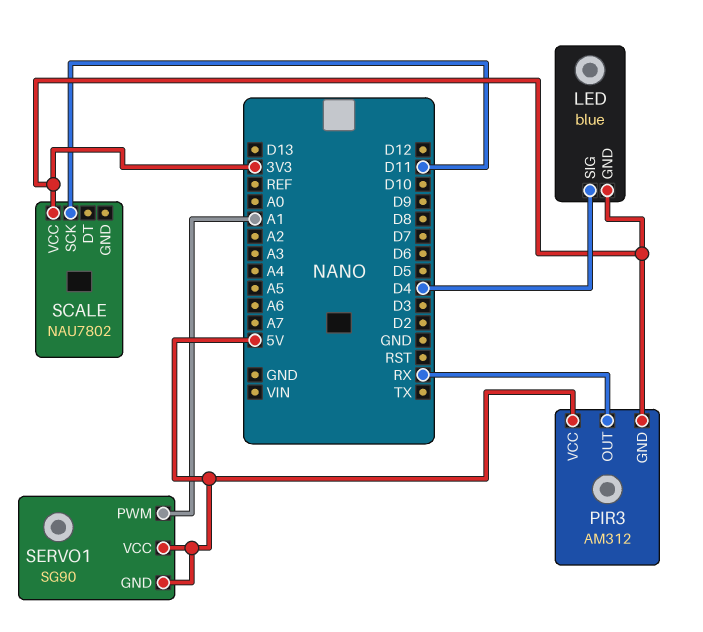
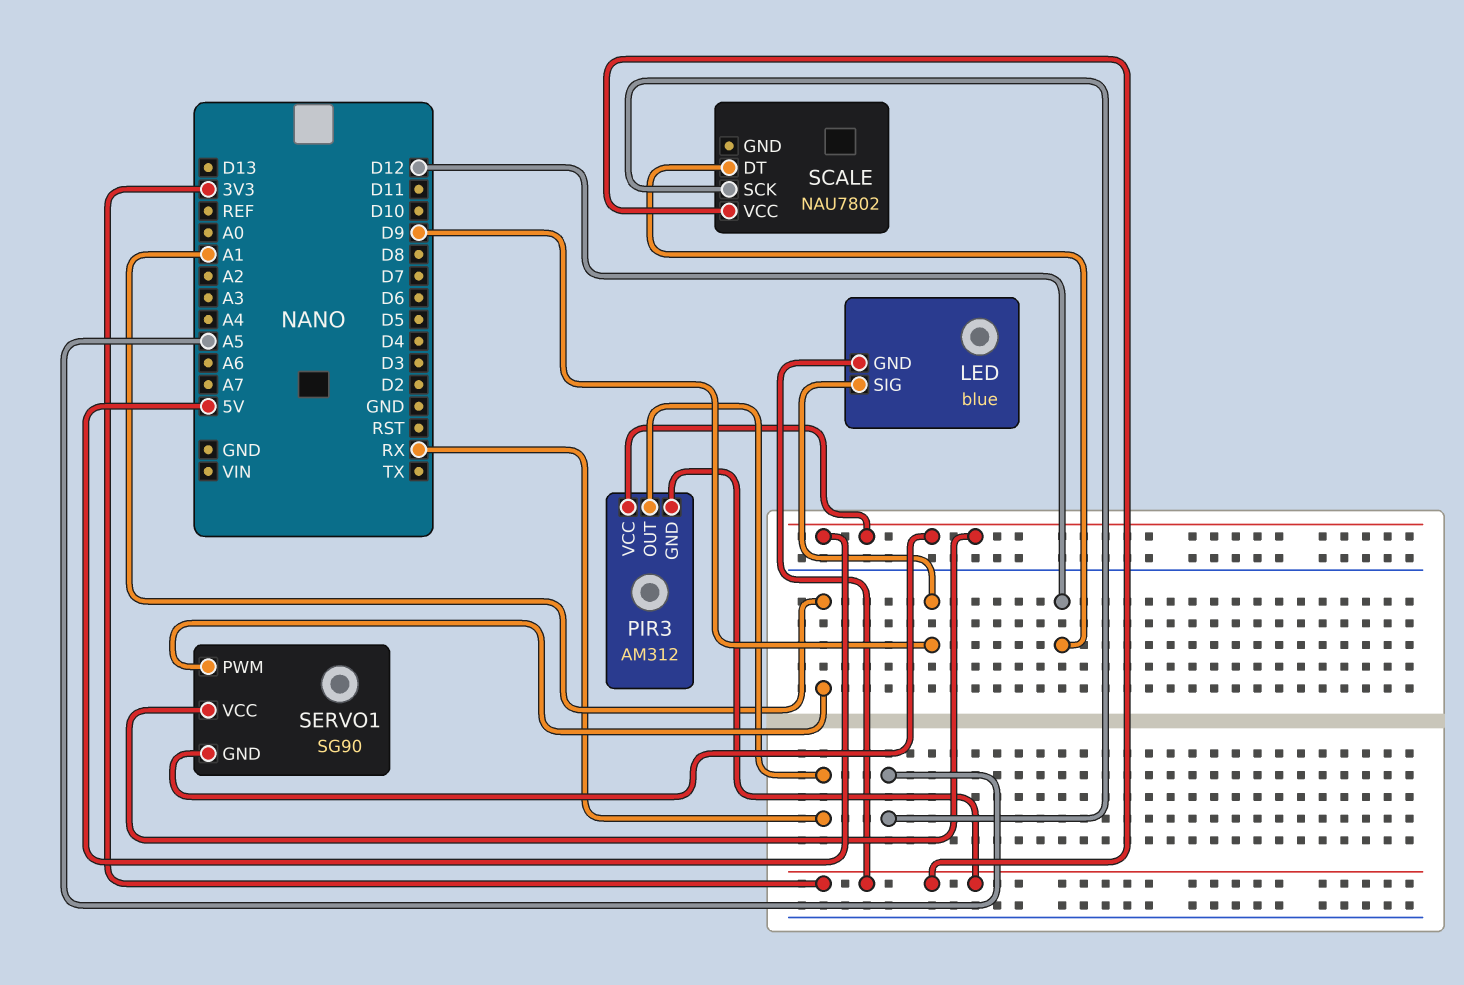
LED pin SIG: D4 -> D9
SCALE pin DT: none -> D12
SCALE pin SCK: D11 -> A5

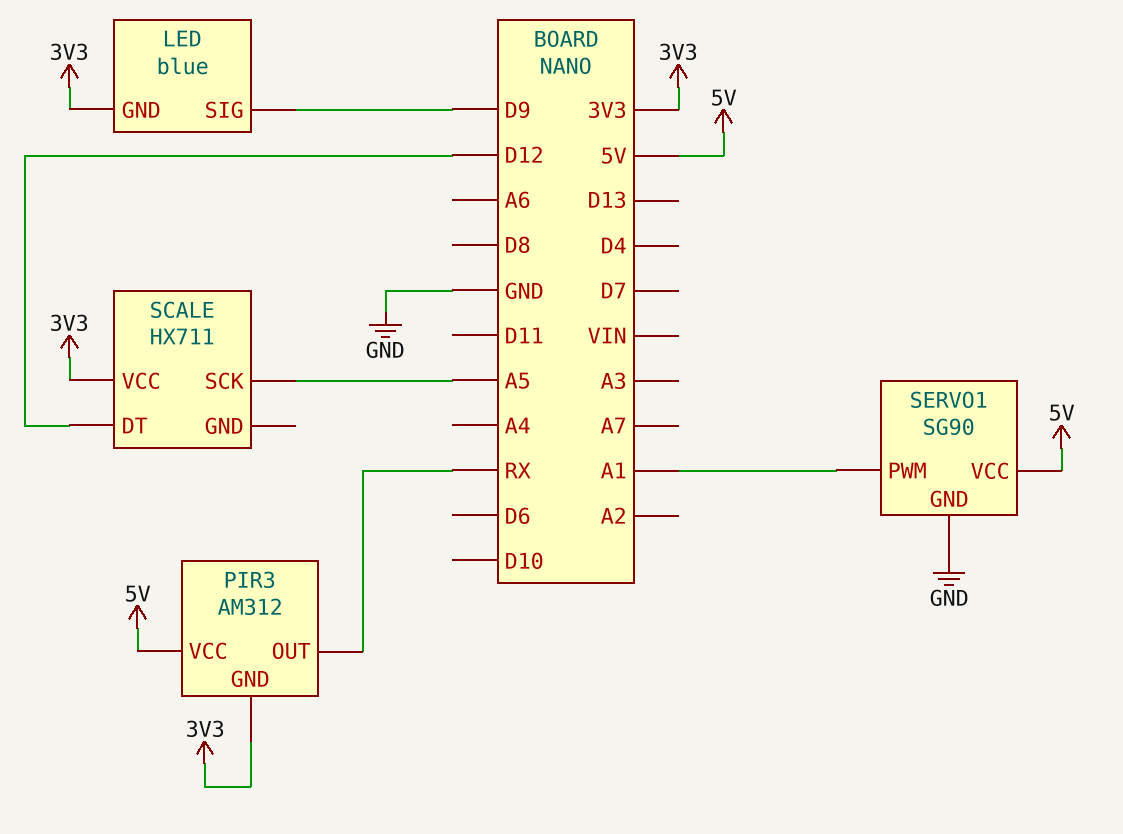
SCALE: NAU7802 -> HX711
SERVO1 pin GND: 5V -> GND

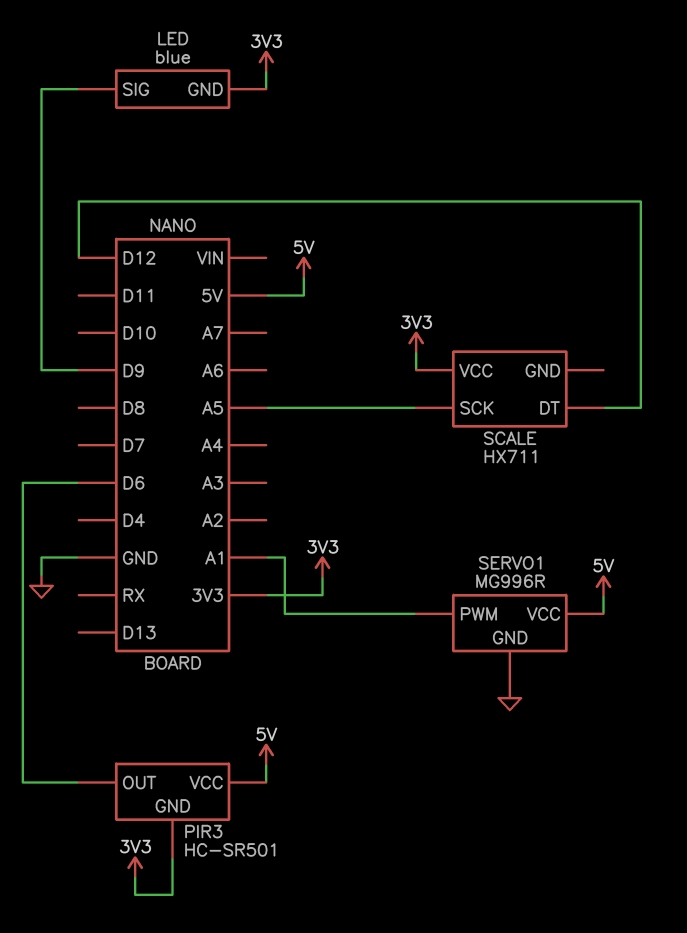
PIR3: AM312 -> HC-SR501
PIR3 pin OUT: RX -> D6
SERVO1: SG90 -> MG996R

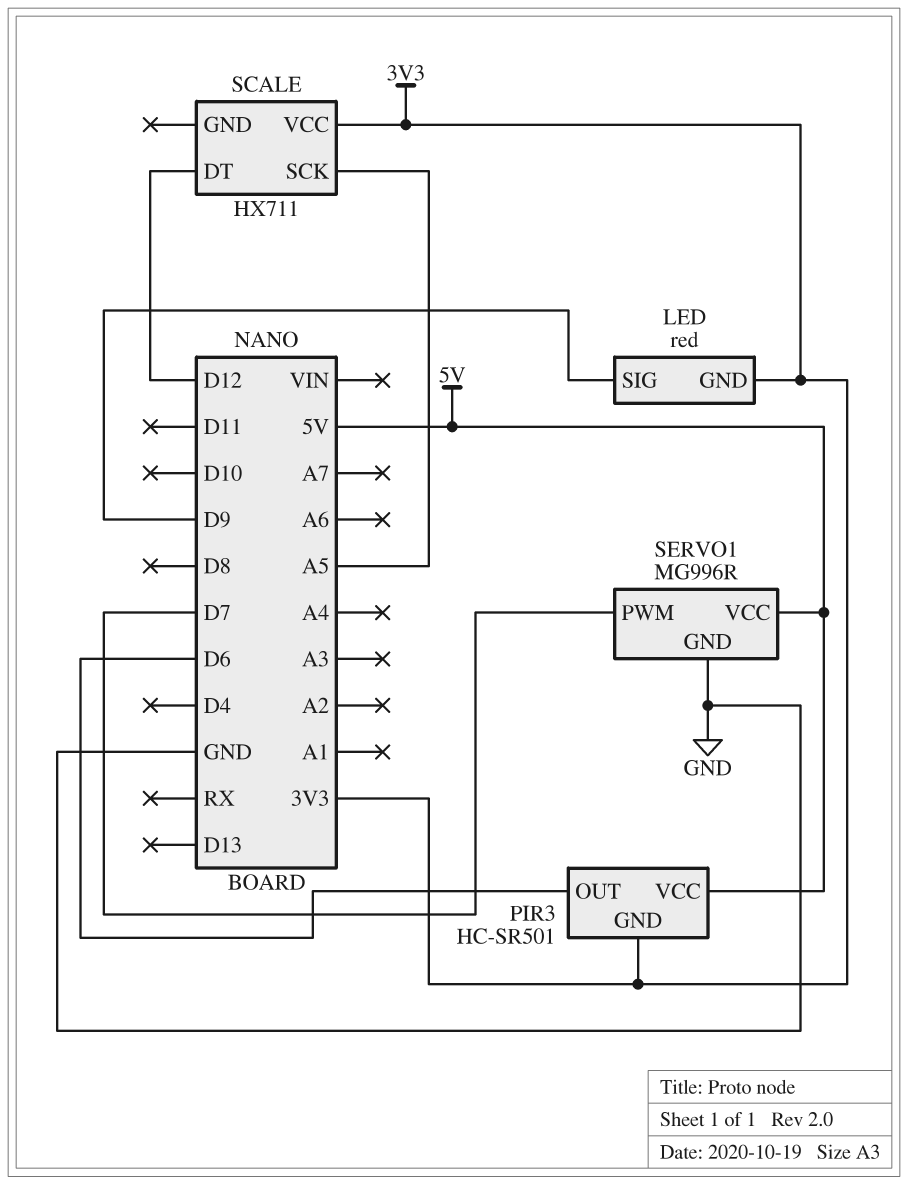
LED: blue -> red
SERVO1 pin PWM: A1 -> D7

